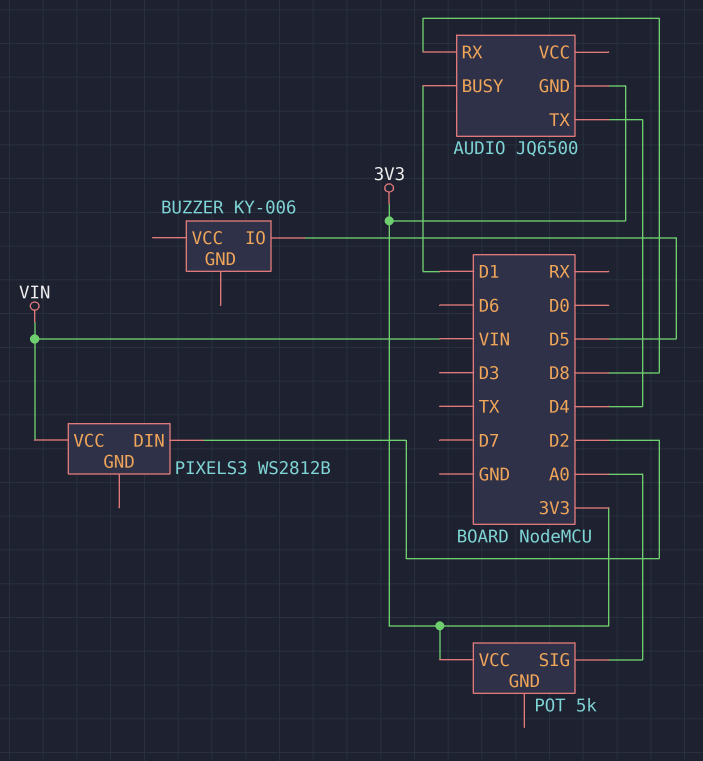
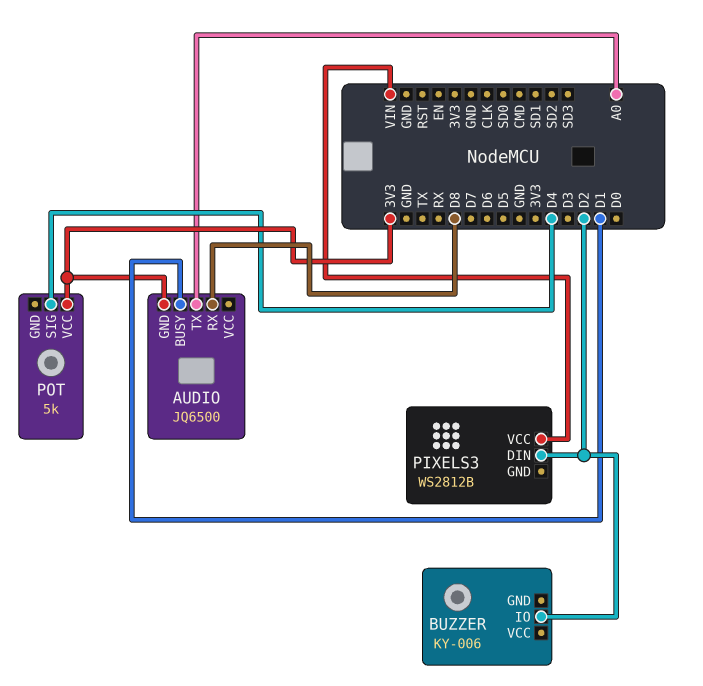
AUDIO pin TX: D4 -> A0
BUZZER pin IO: D5 -> D2
POT pin SIG: A0 -> D4

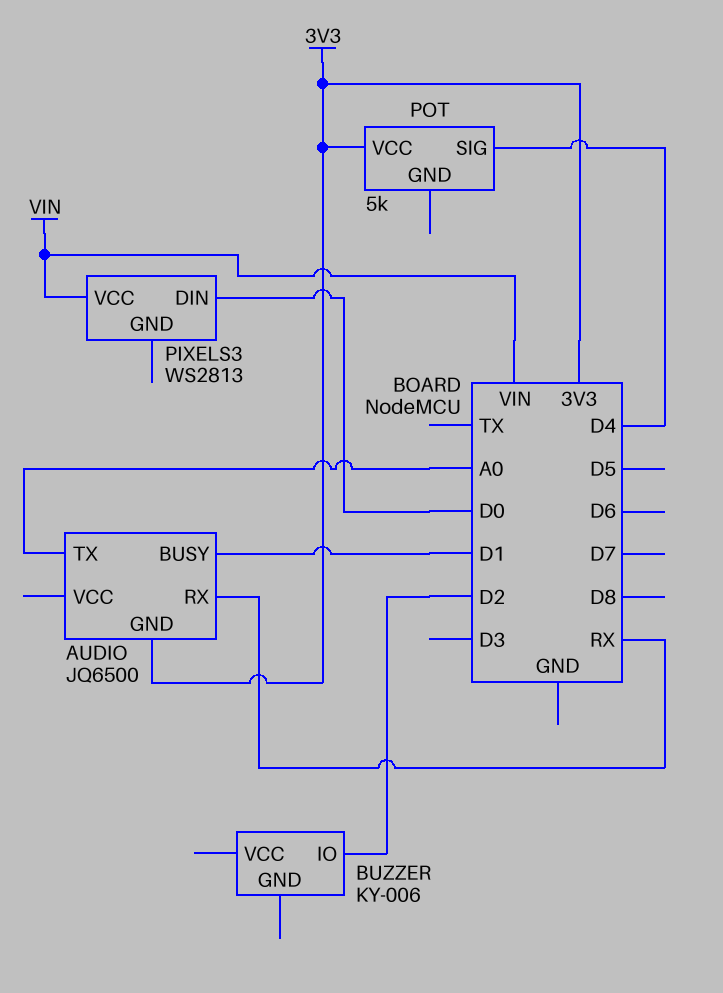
AUDIO pin RX: D8 -> RX
PIXELS3: WS2812B -> WS2813
PIXELS3 pin DIN: D2 -> D0

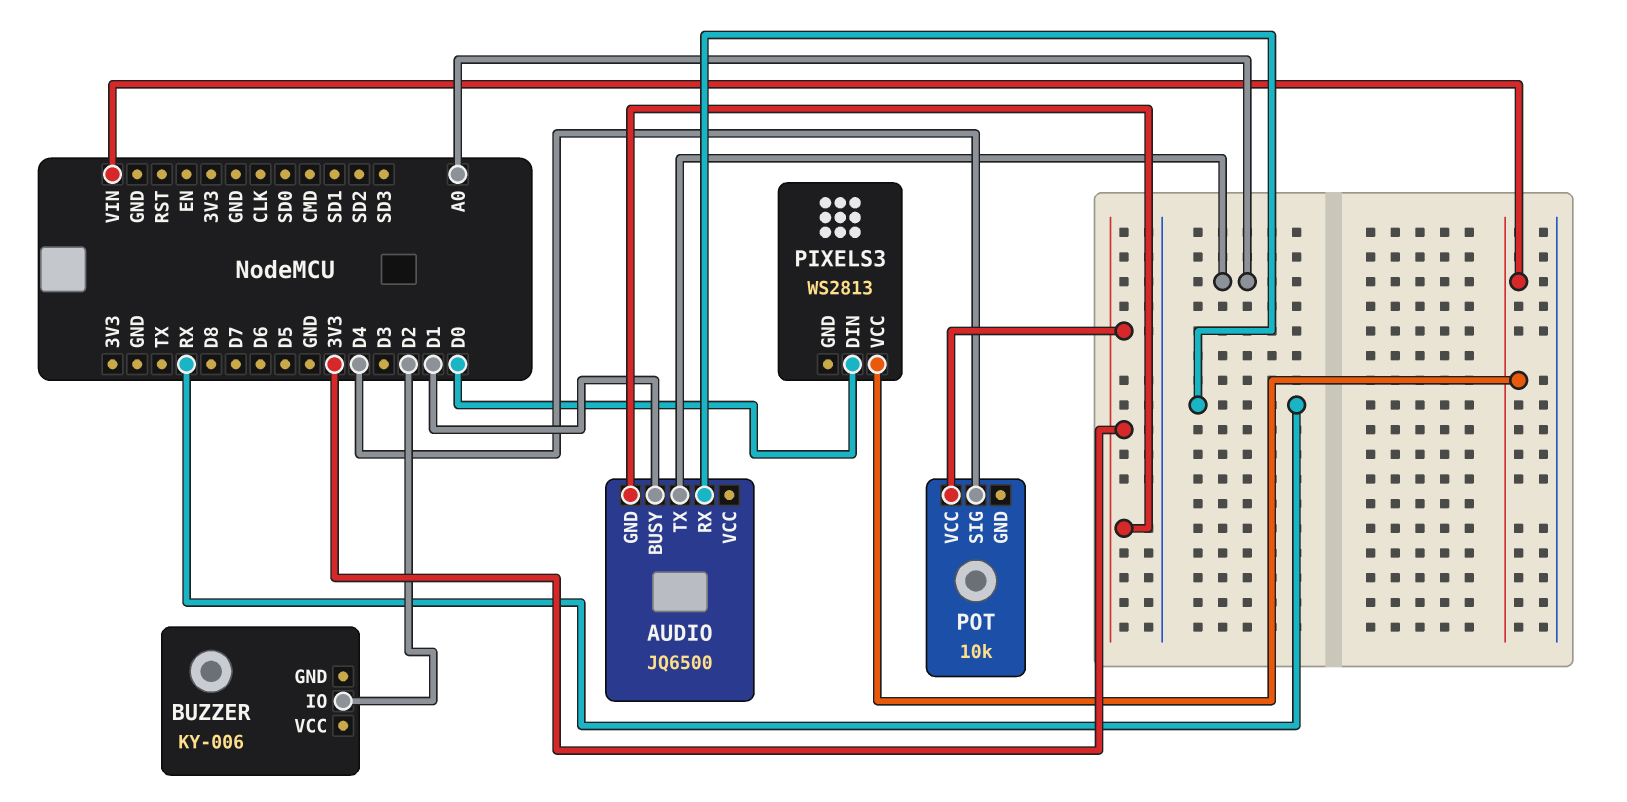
POT: 5k -> 10k

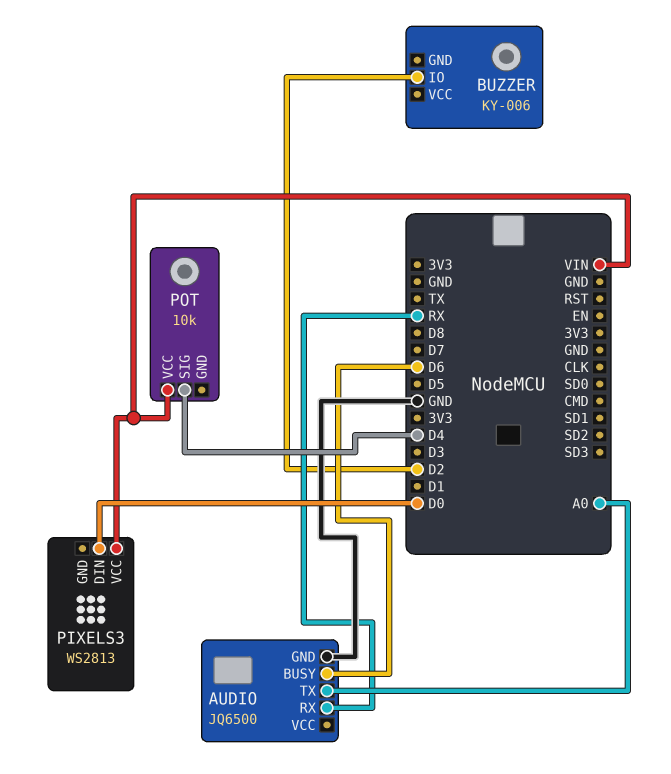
AUDIO pin BUSY: D1 -> D6
AUDIO pin GND: 3V3 -> GND
POT pin VCC: 3V3 -> VIN

